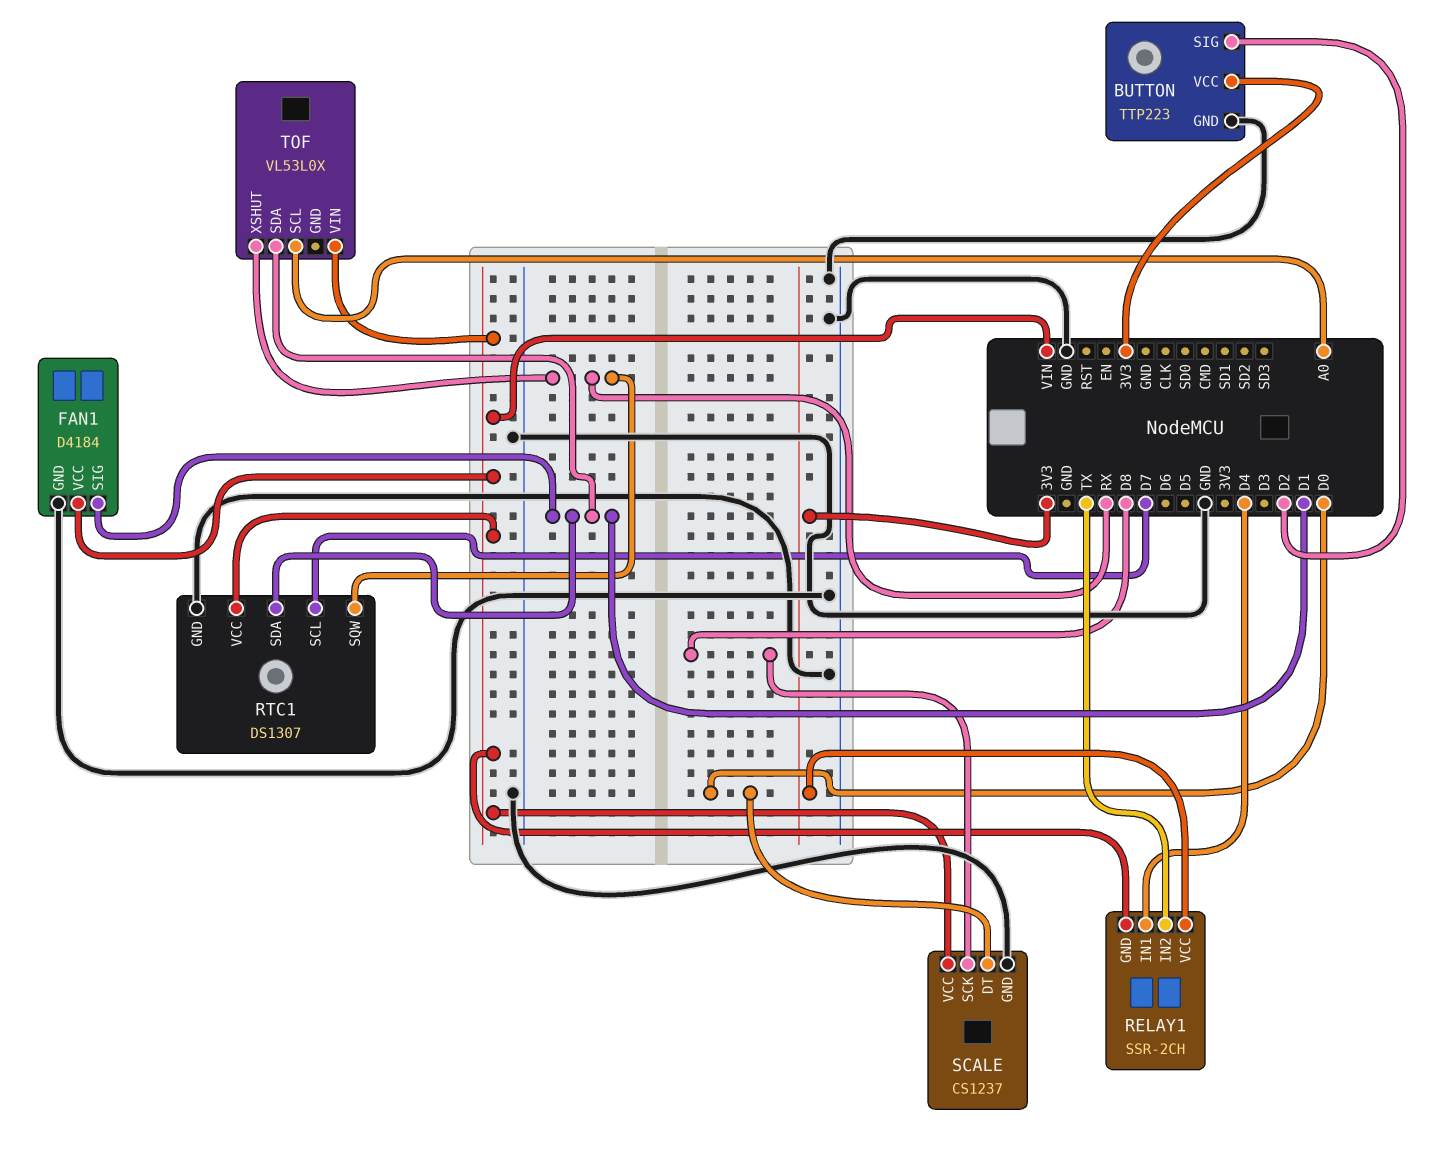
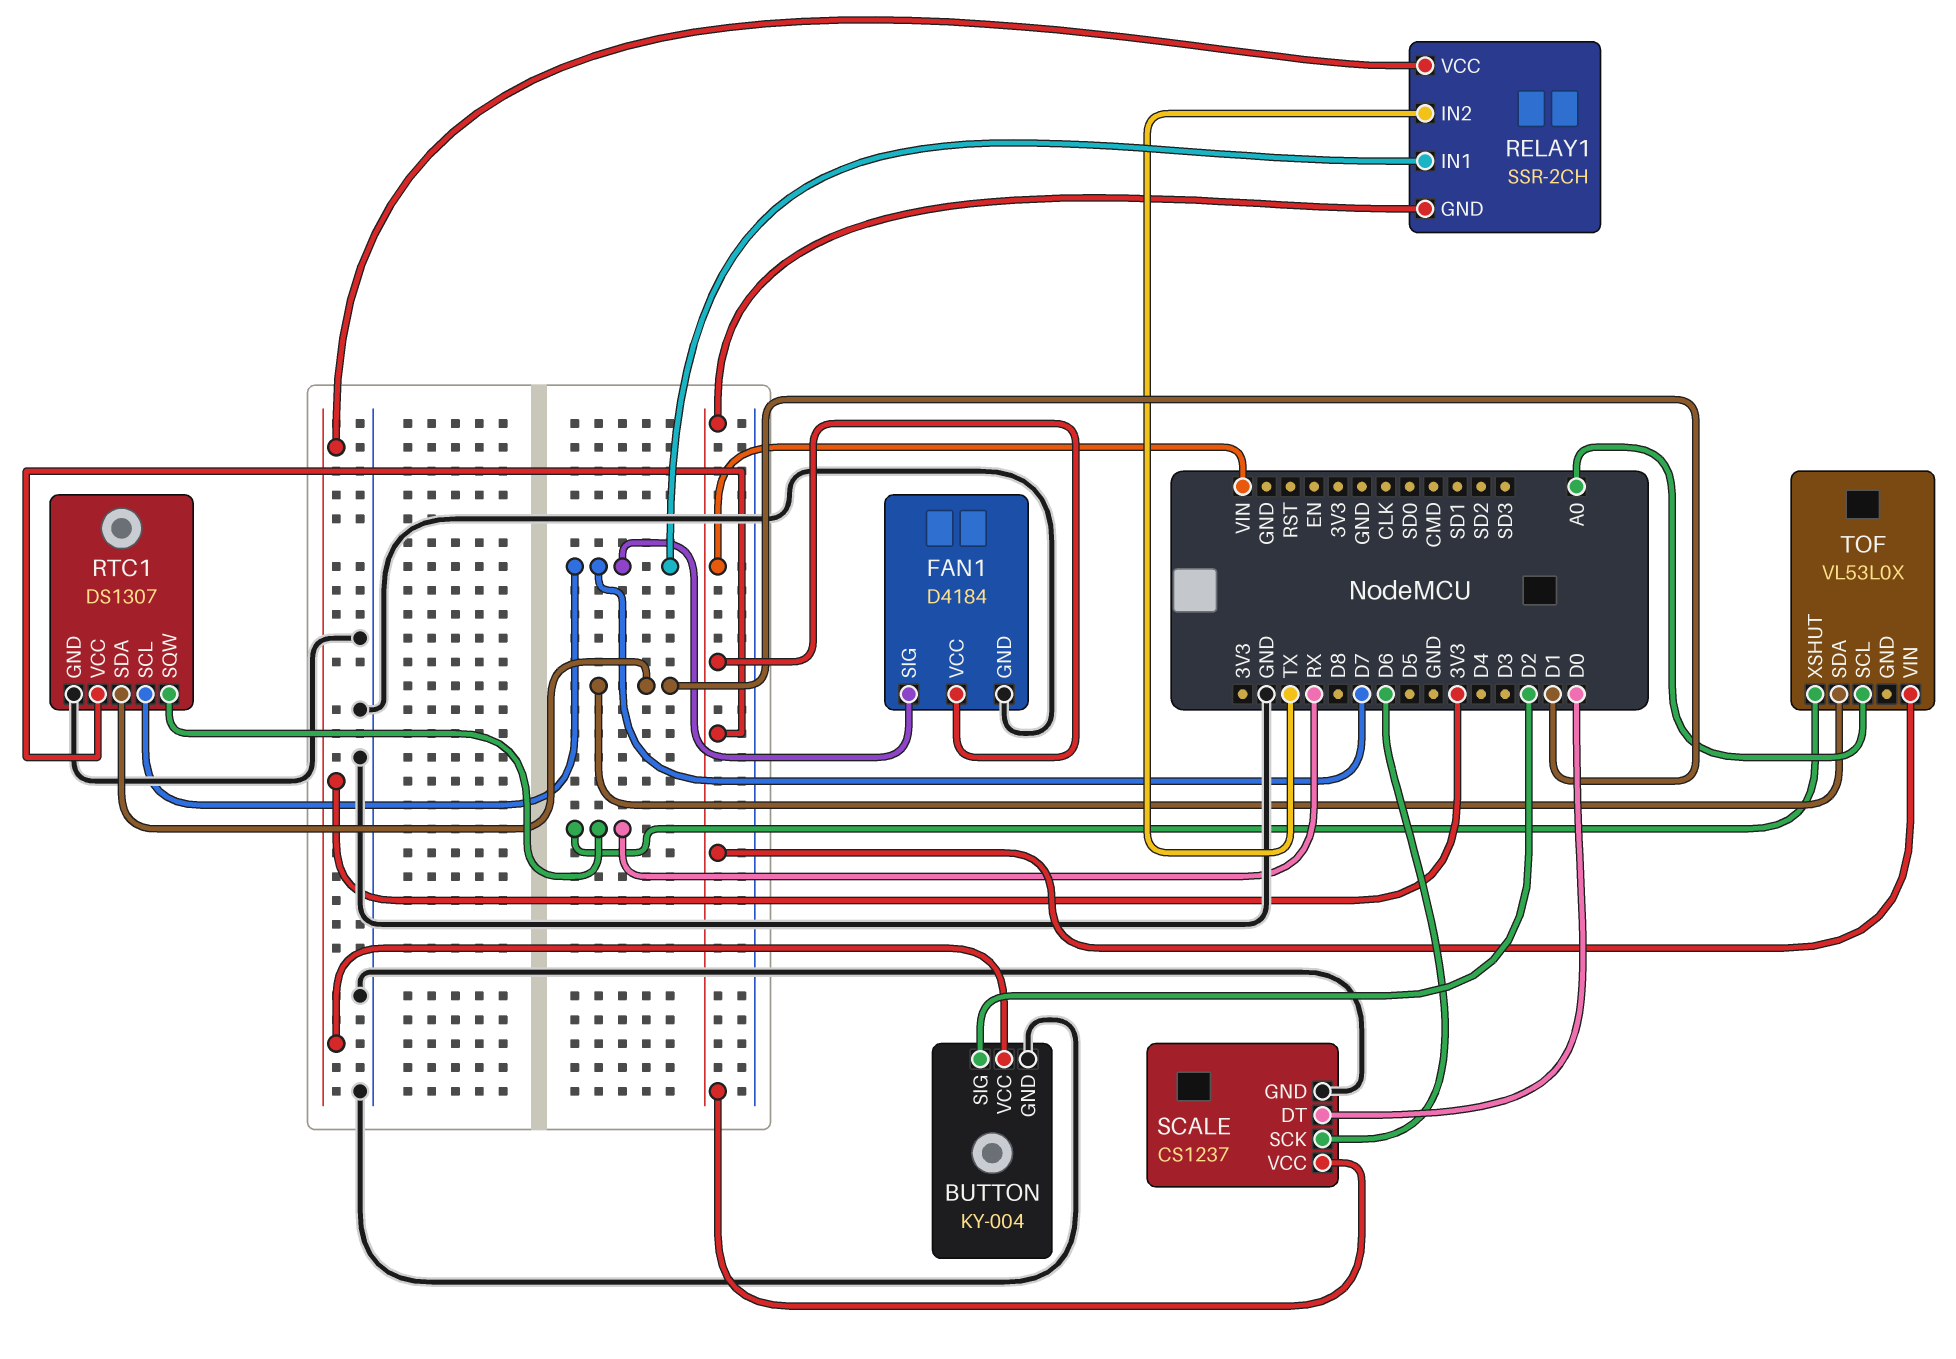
BUTTON: TTP223 -> KY-004
FAN1 pin SIG: D1 -> D7
RELAY1 pin IN1: D4 -> D7
SCALE pin SCK: D8 -> D6

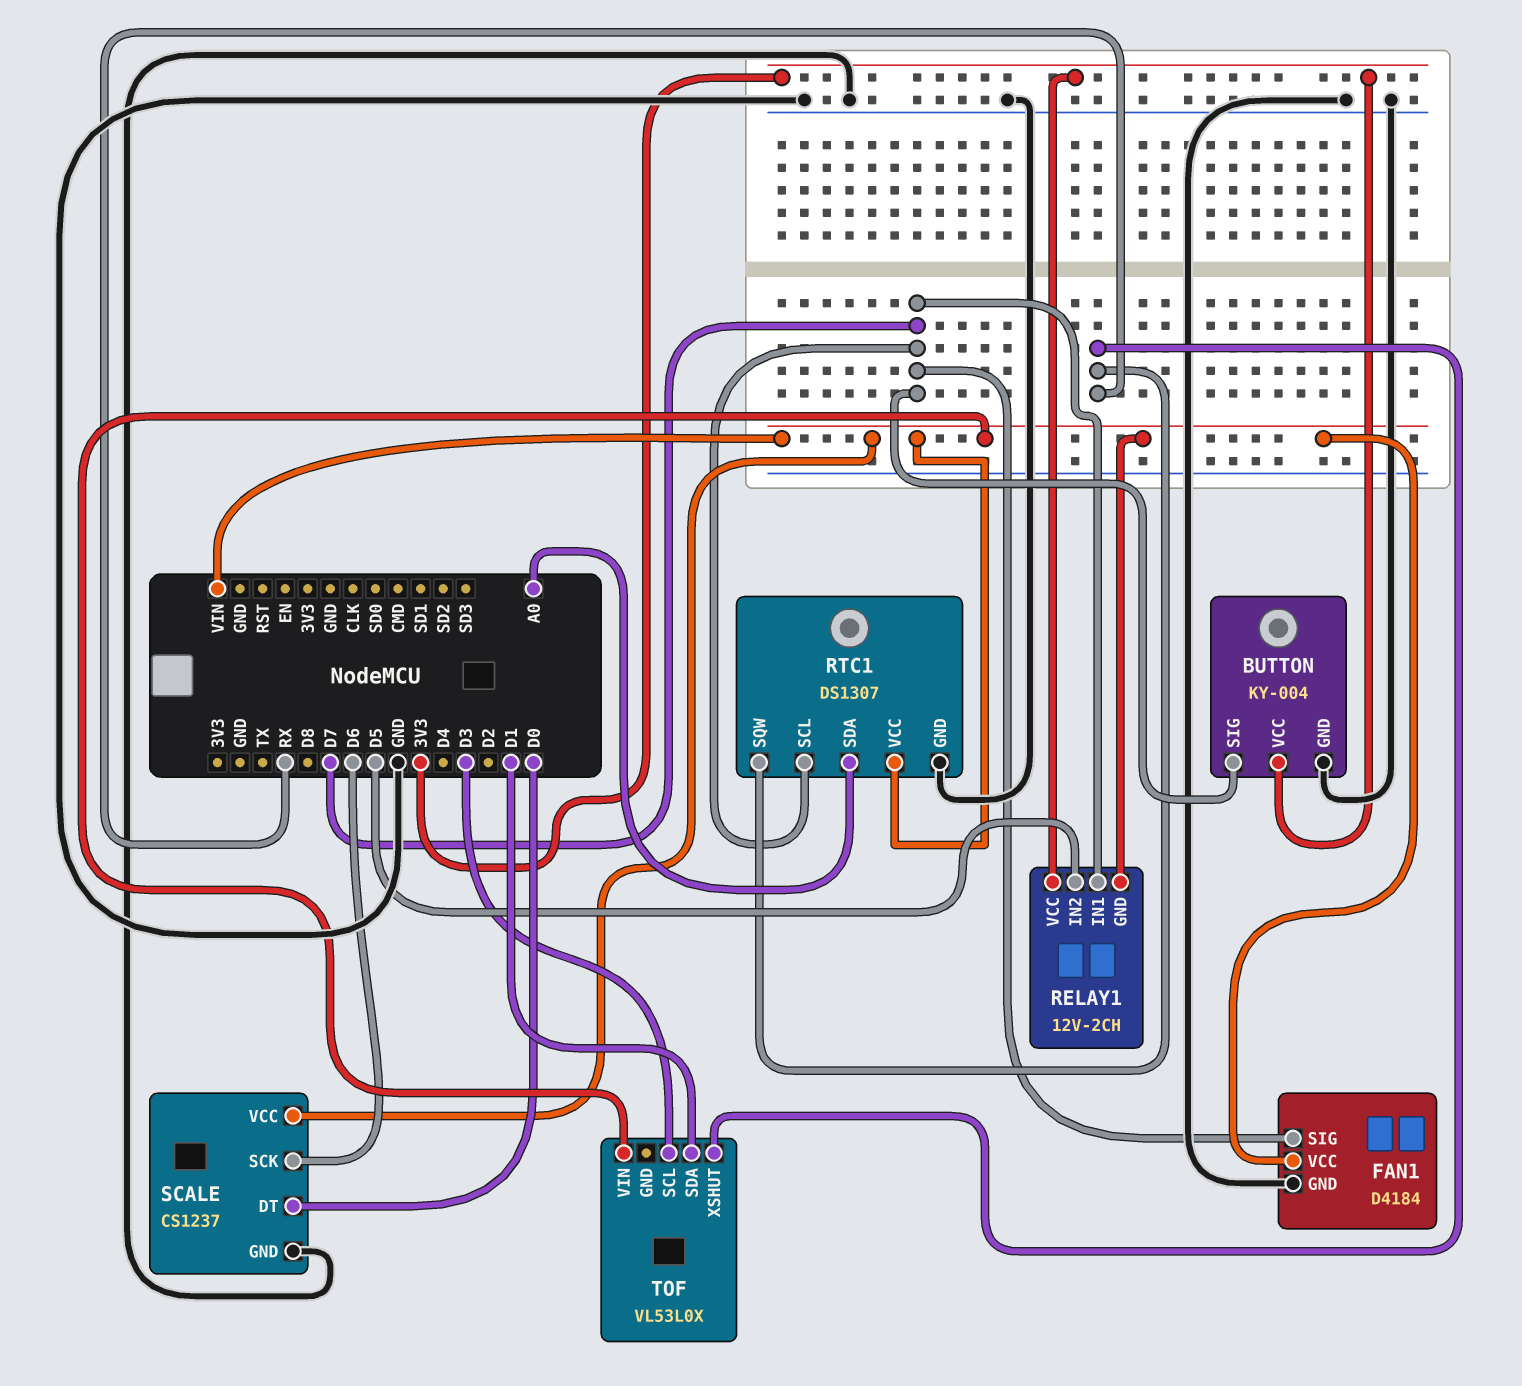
BUTTON pin SIG: D2 -> D7
RELAY1: SSR-2CH -> 12V-2CH
RELAY1 pin IN2: TX -> D5
RTC1 pin SDA: D1 -> A0
TOF pin SCL: A0 -> D3

